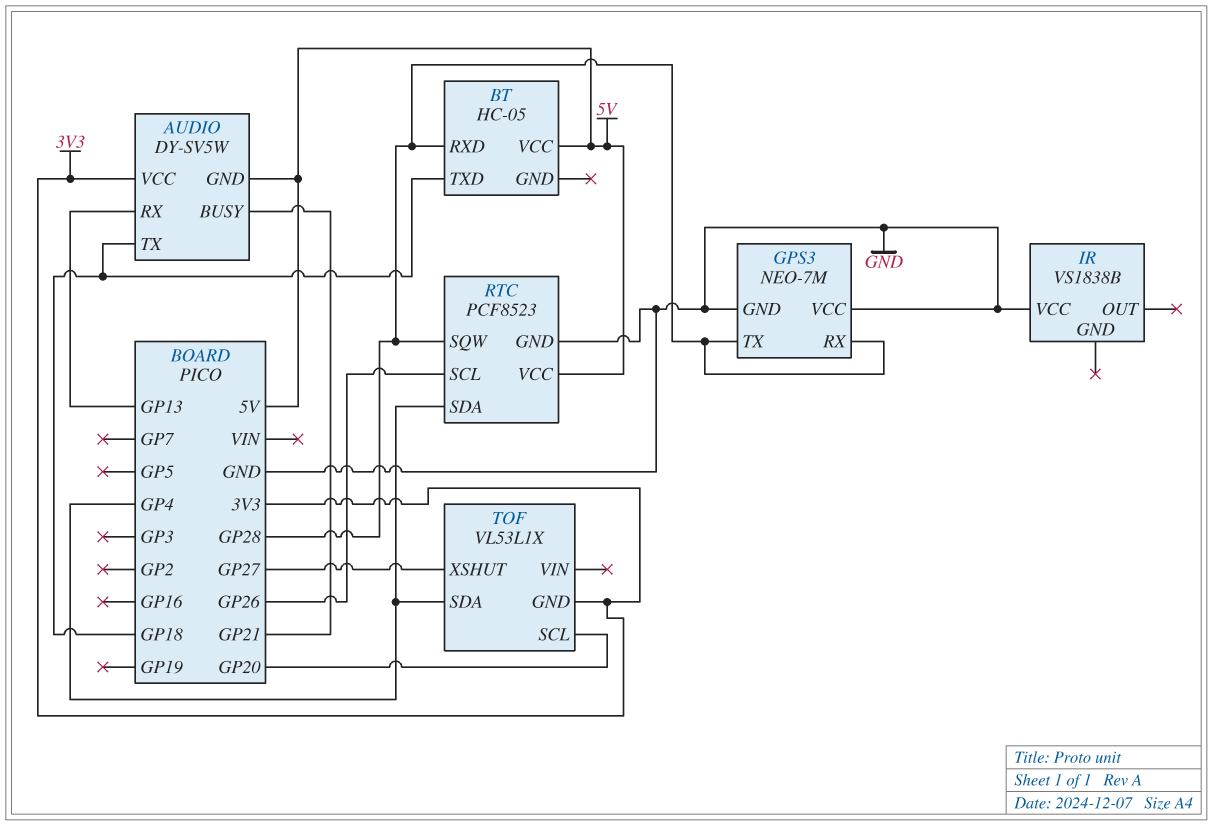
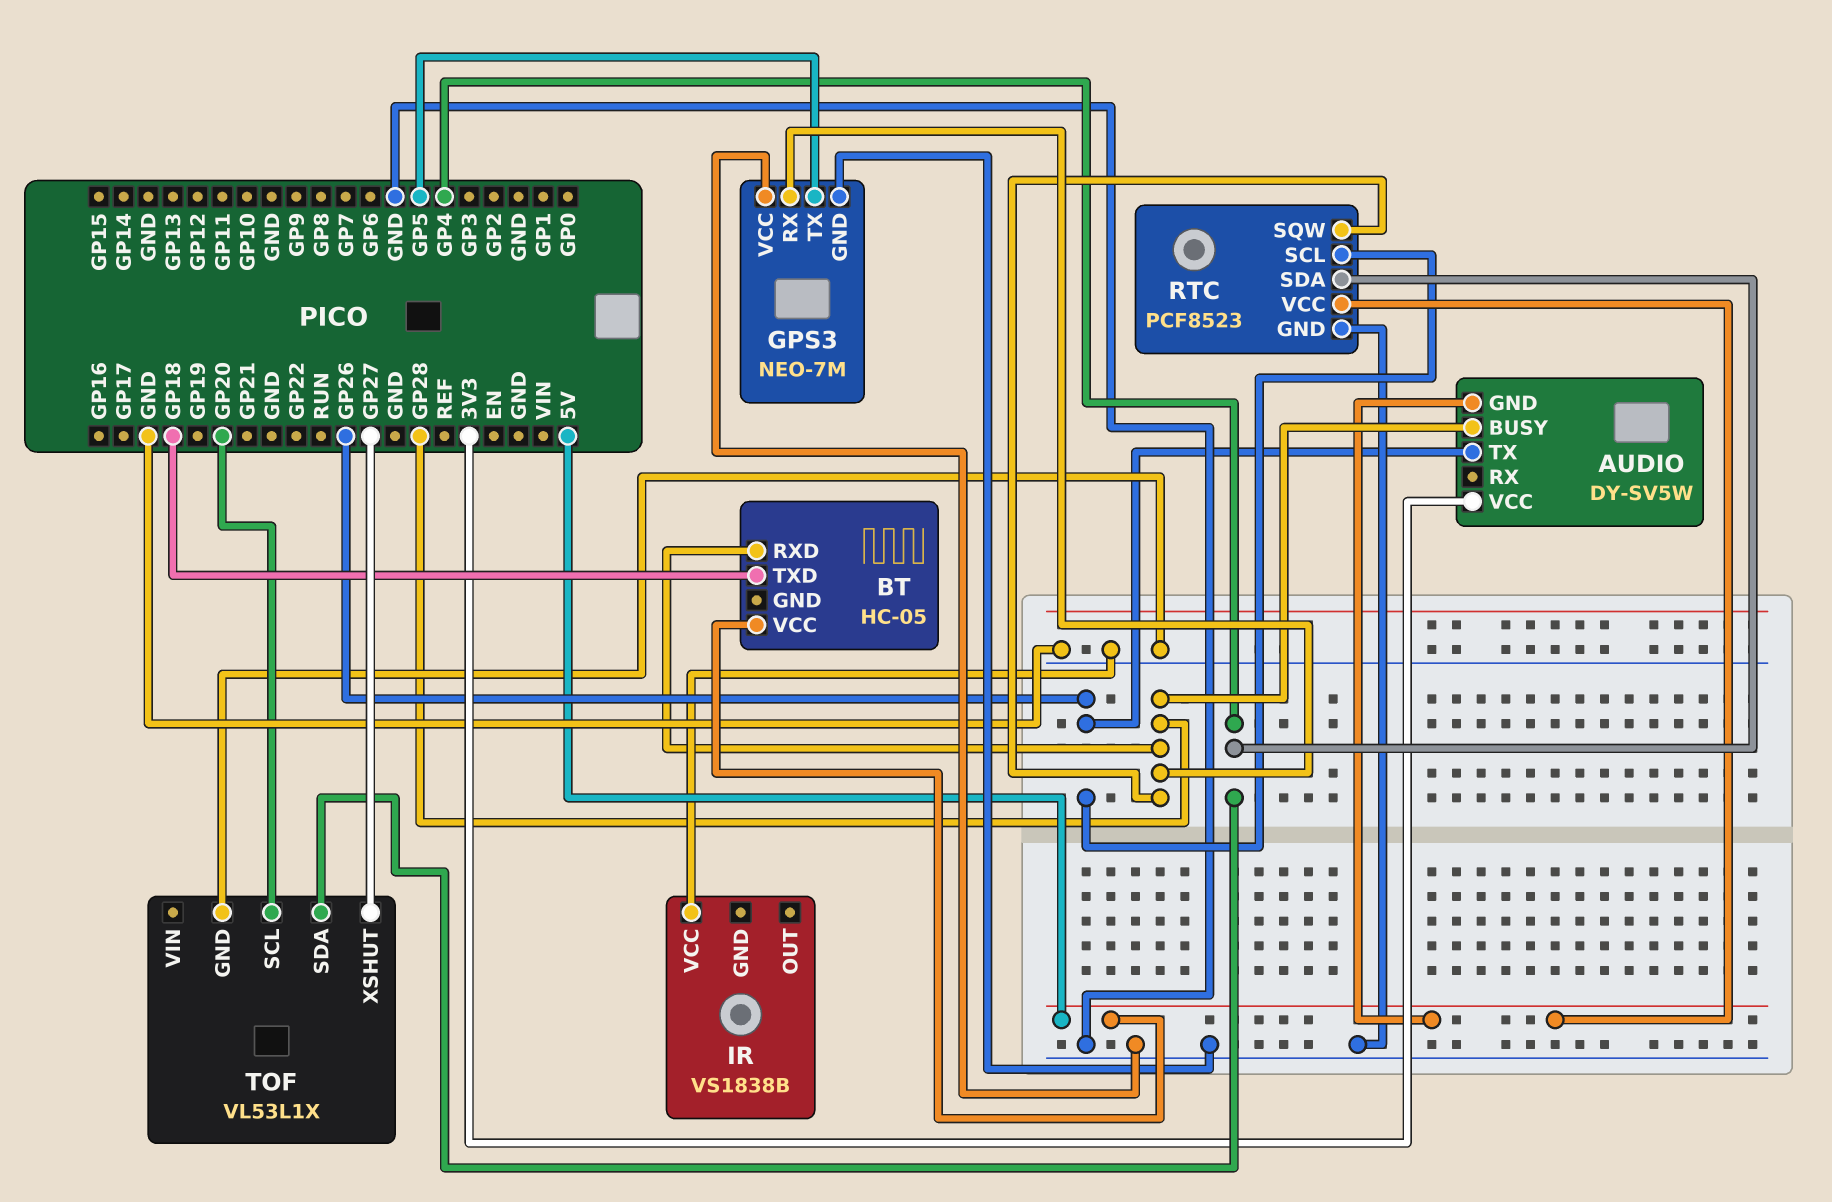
AUDIO pin BUSY: GP21 -> GP28
AUDIO pin RX: GP13 -> none
AUDIO pin TX: GP18 -> GP26
GPS3 pin TX: GP28 -> GP5
TOF pin GND: 3V3 -> GND

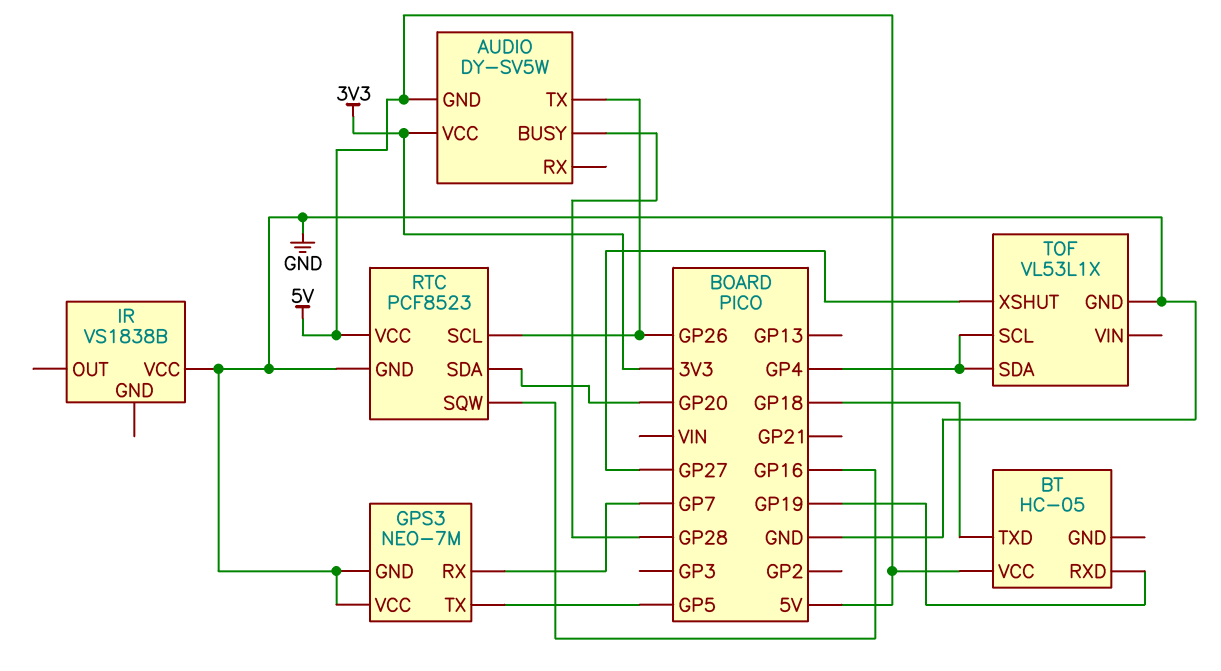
BT pin RXD: GP28 -> GP19
GPS3 pin RX: GP28 -> GP7
RTC pin SDA: GP4 -> GP20
RTC pin SQW: GP28 -> GP16
TOF pin SCL: GP20 -> GP4

